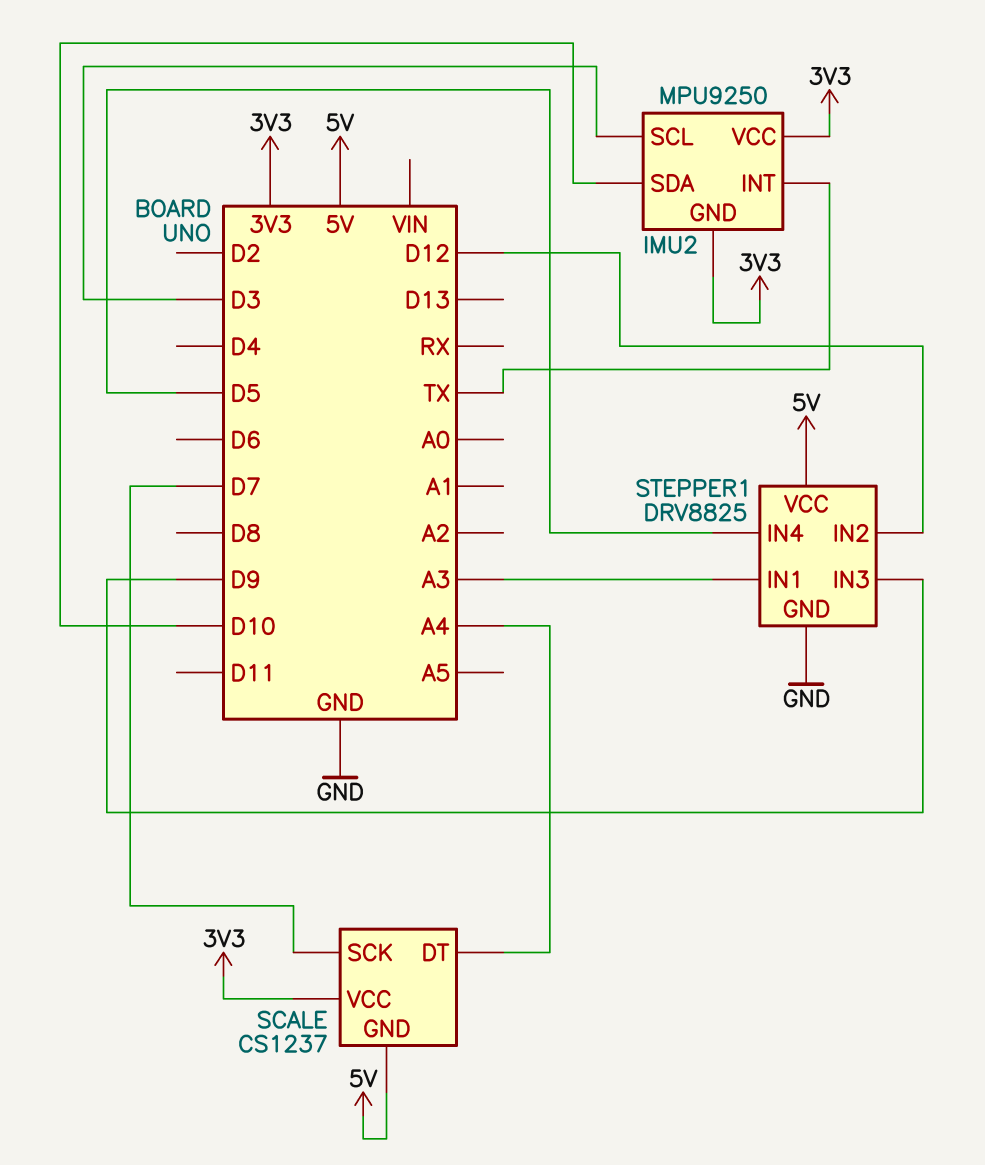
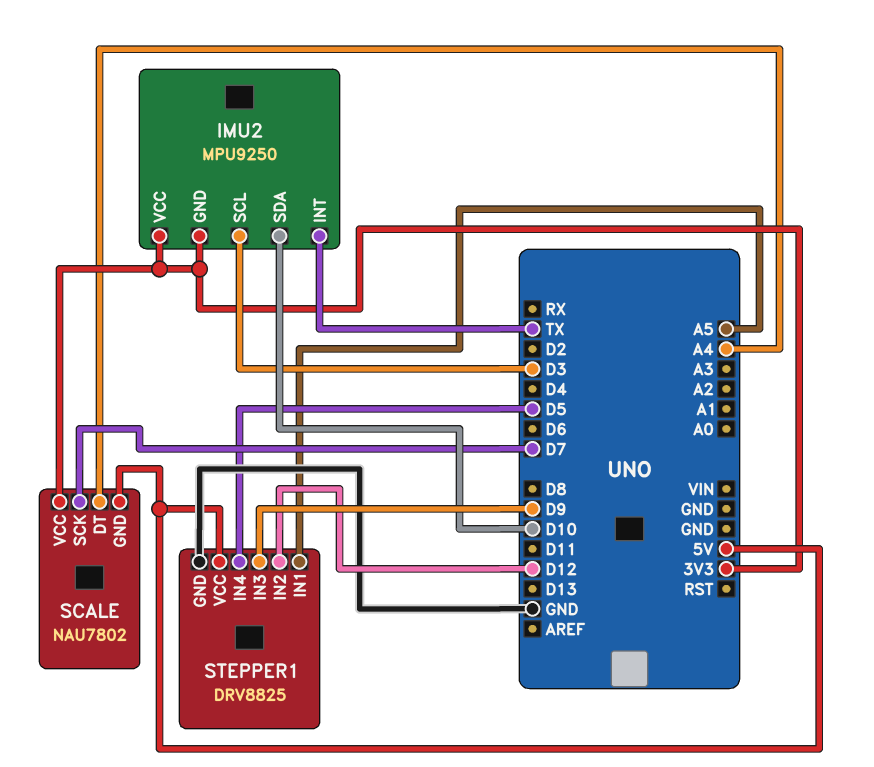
SCALE: CS1237 -> NAU7802
STEPPER1 pin IN1: A3 -> A5

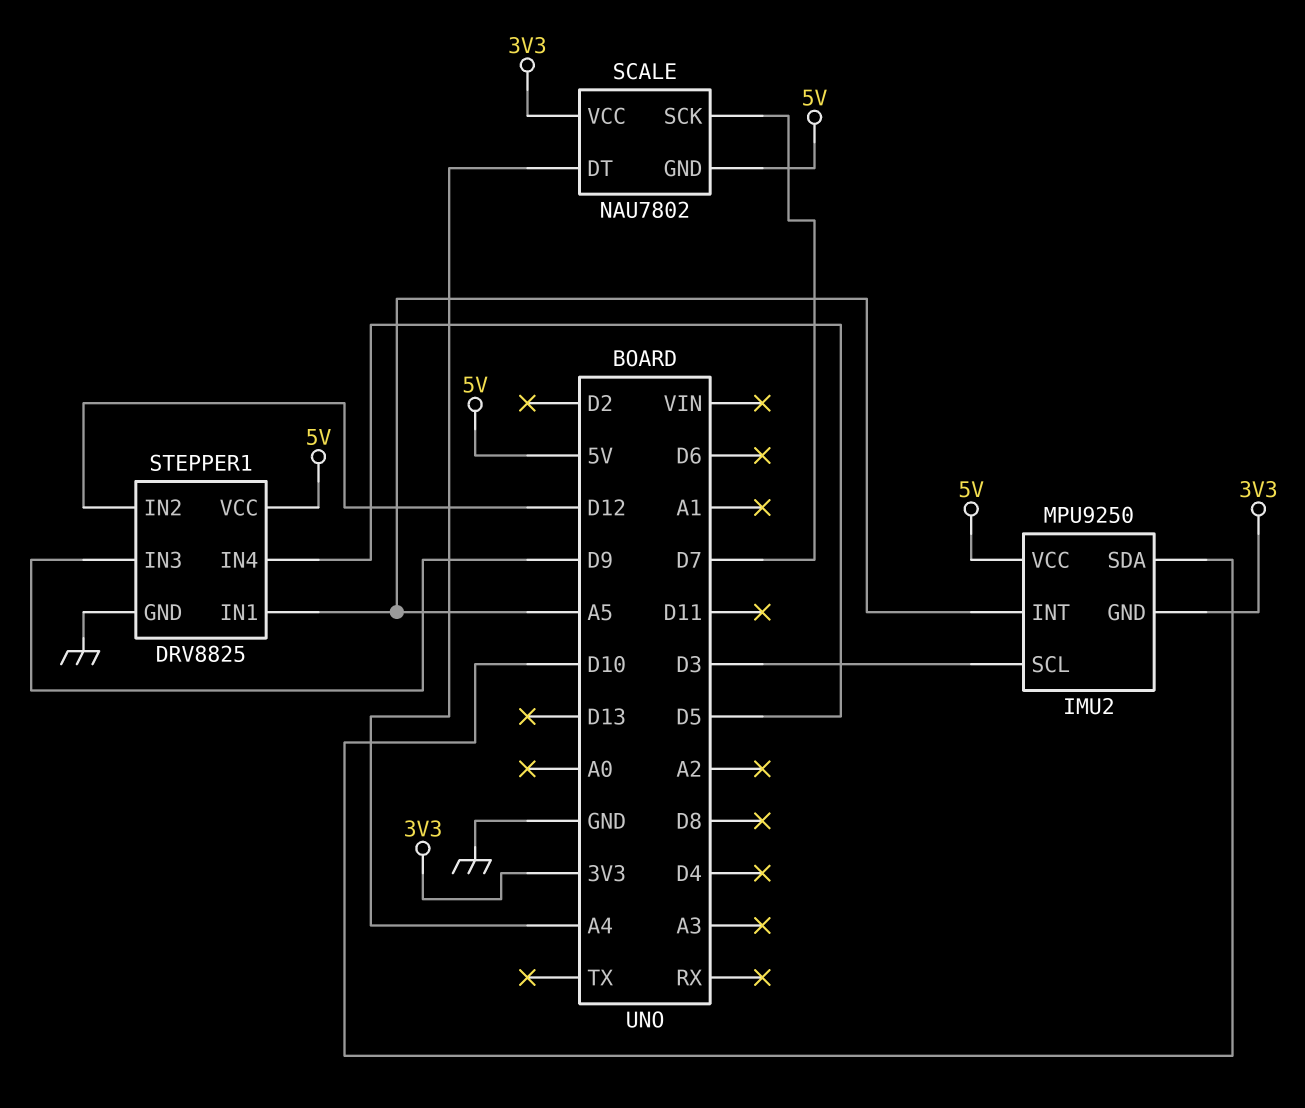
IMU2 pin INT: TX -> A5
IMU2 pin VCC: 3V3 -> 5V

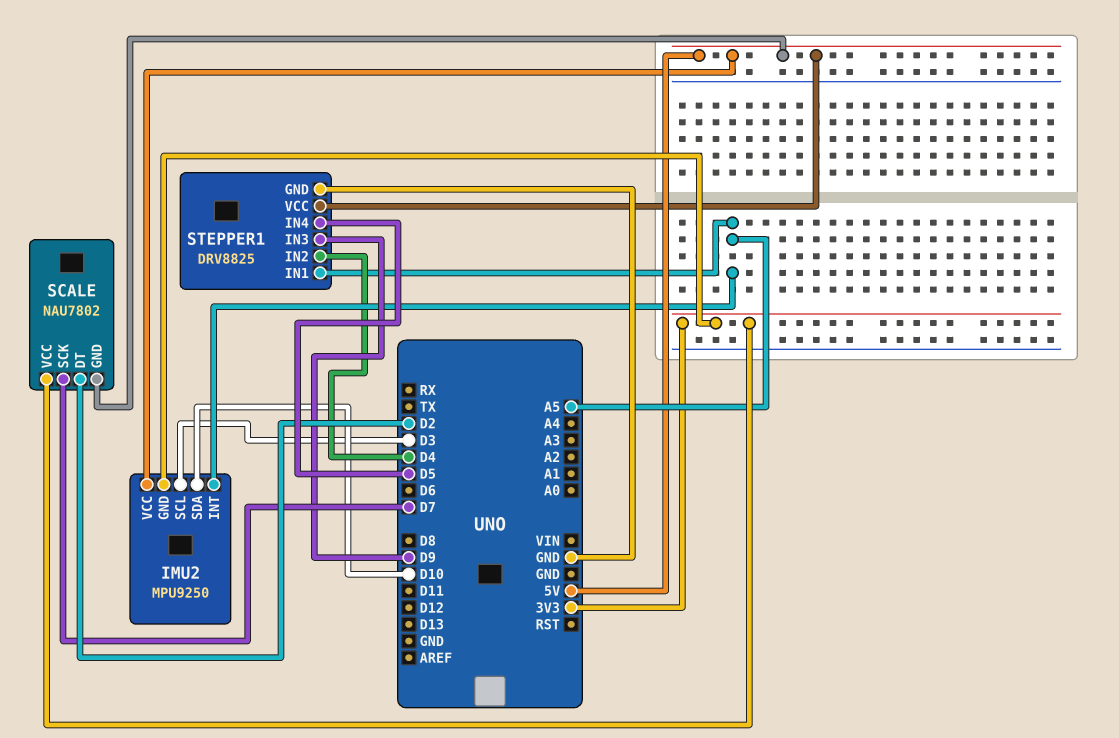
SCALE pin DT: A4 -> D2
STEPPER1 pin IN2: D12 -> D4

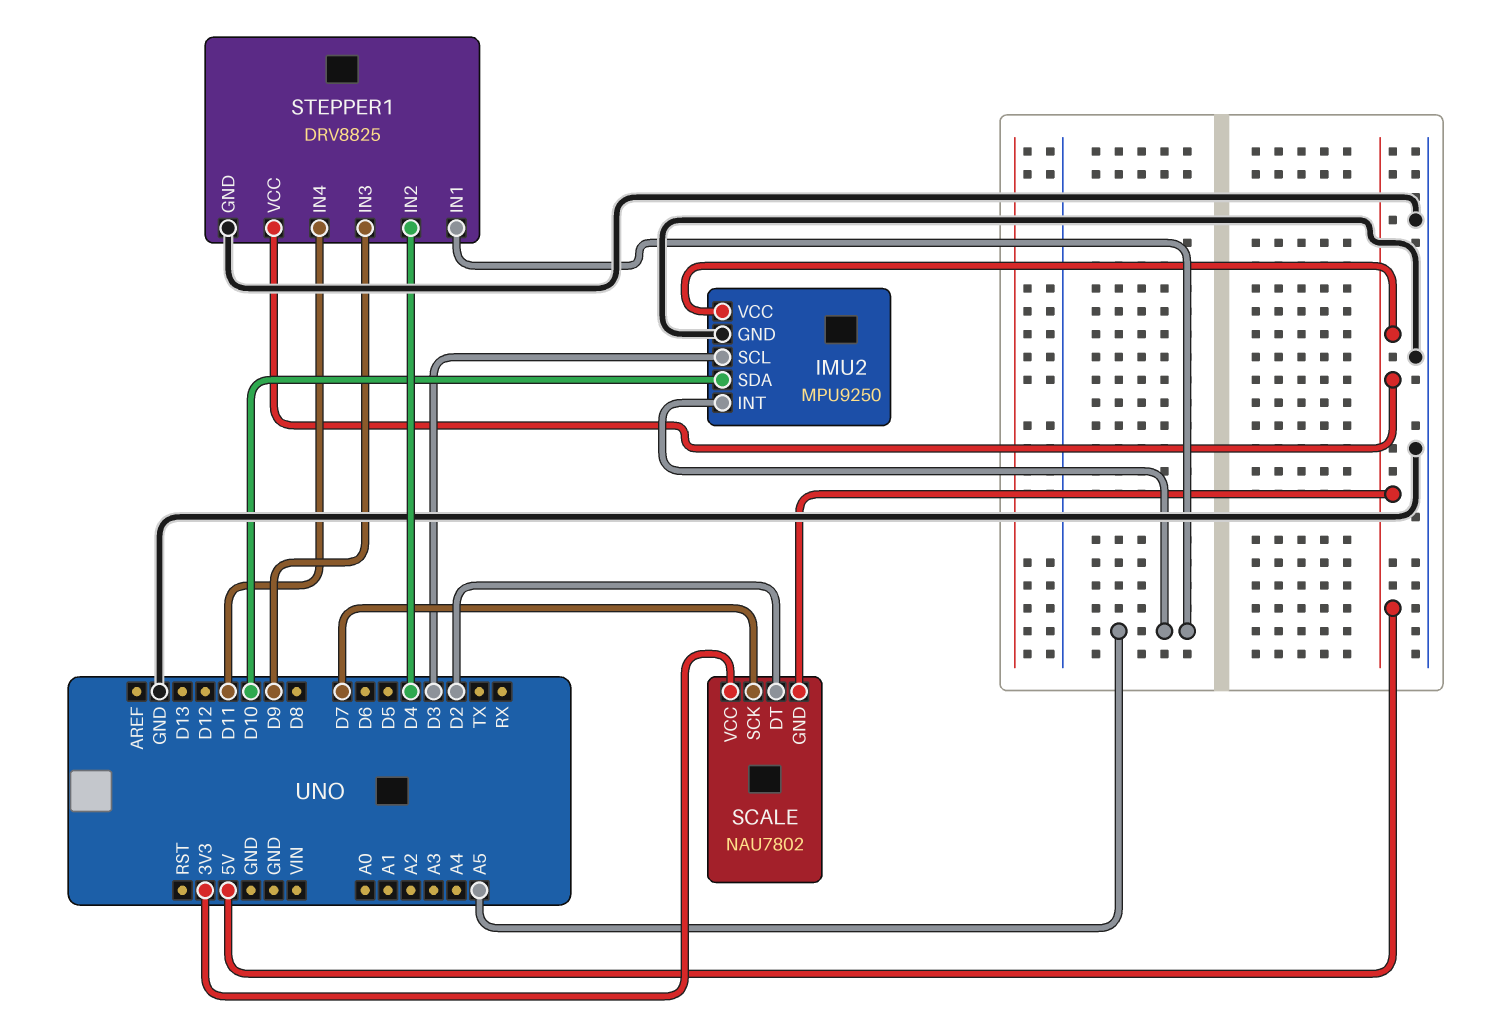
IMU2 pin GND: 3V3 -> GND
STEPPER1 pin IN4: D5 -> D11

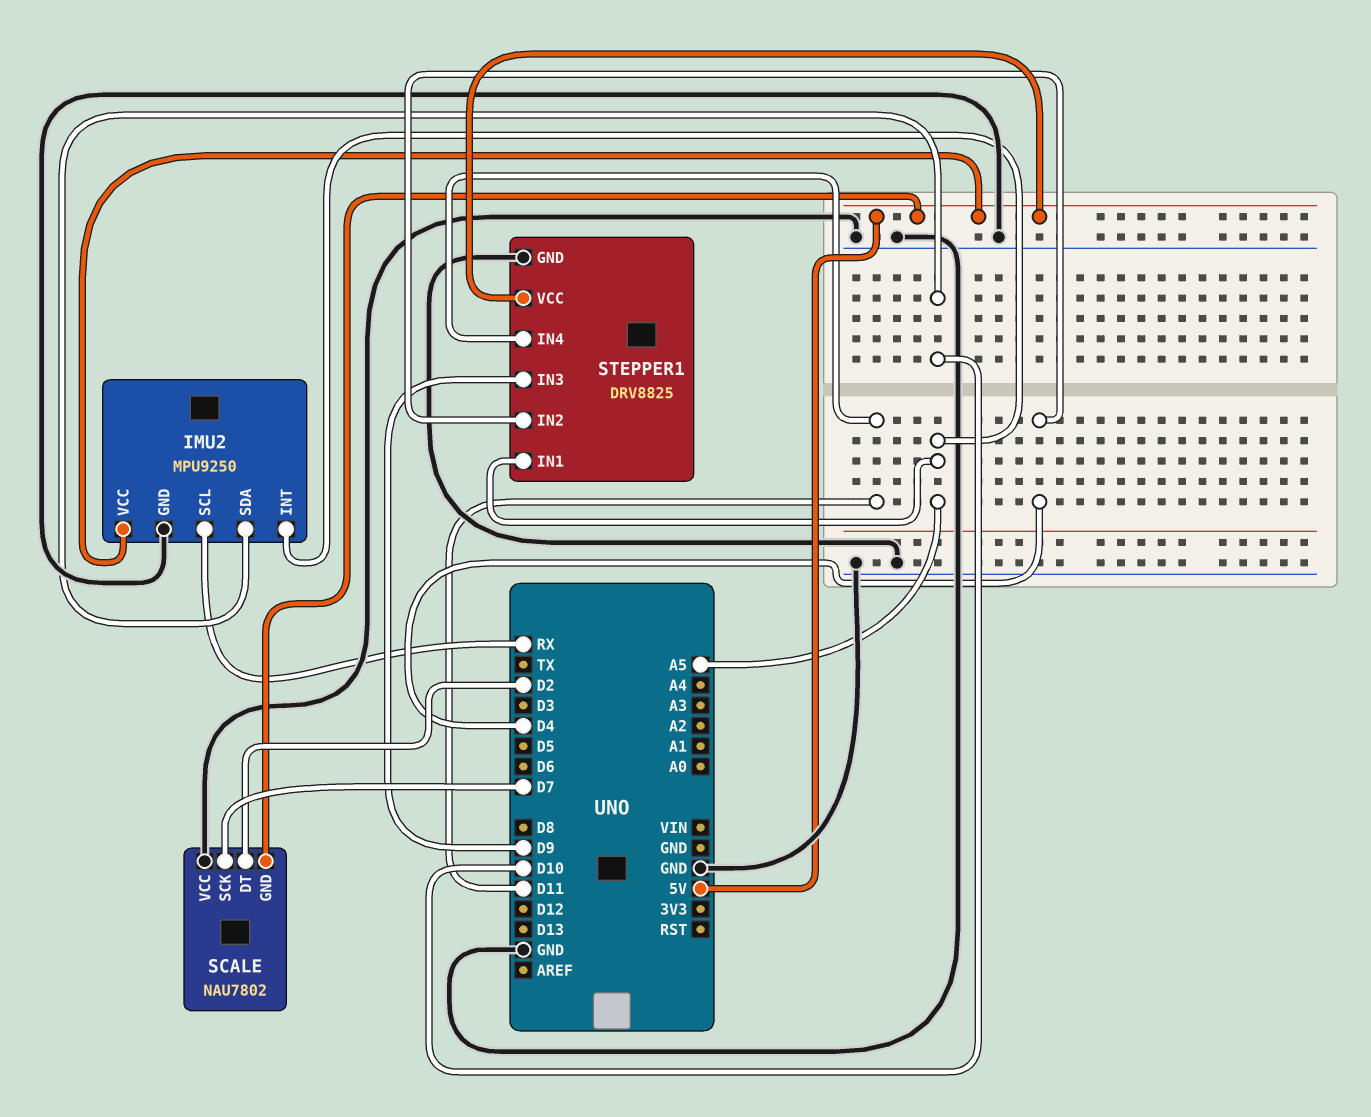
IMU2 pin SCL: D3 -> RX
SCALE pin VCC: 3V3 -> GND

